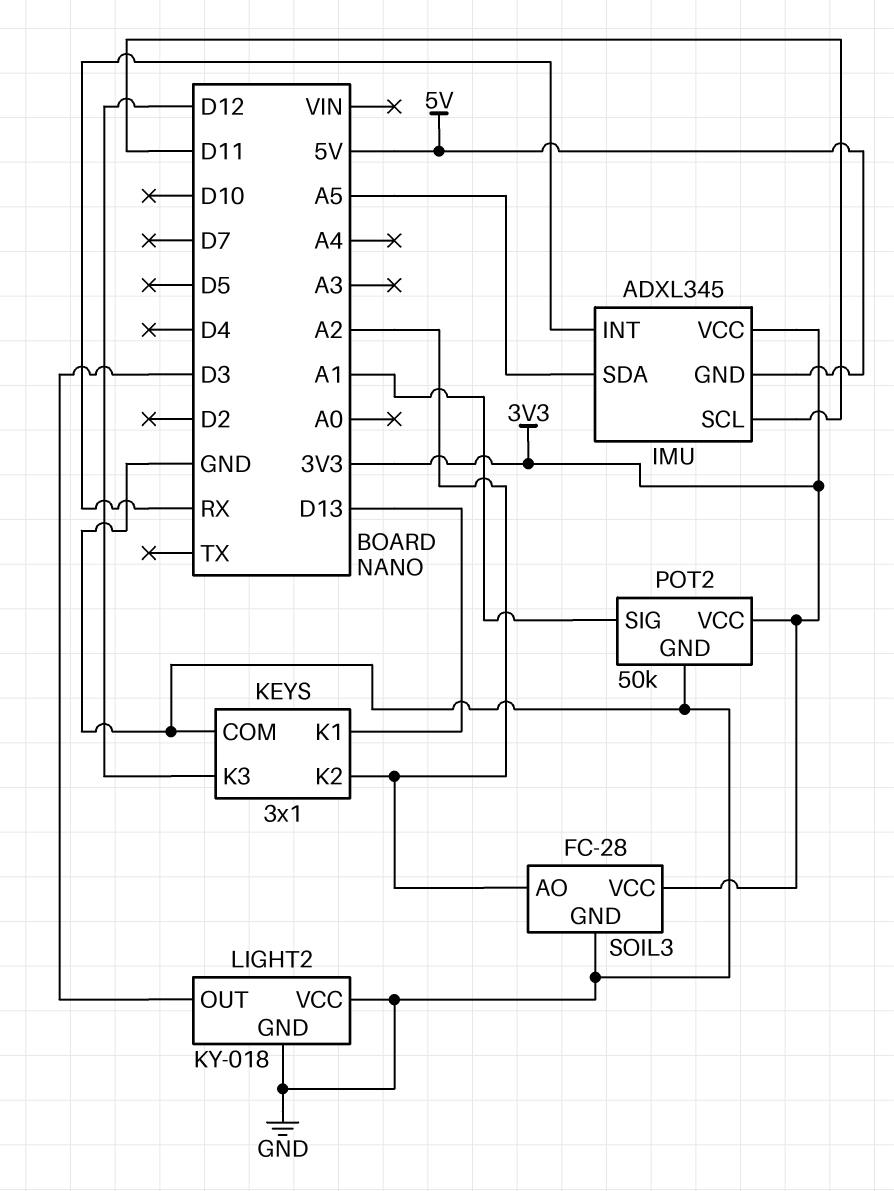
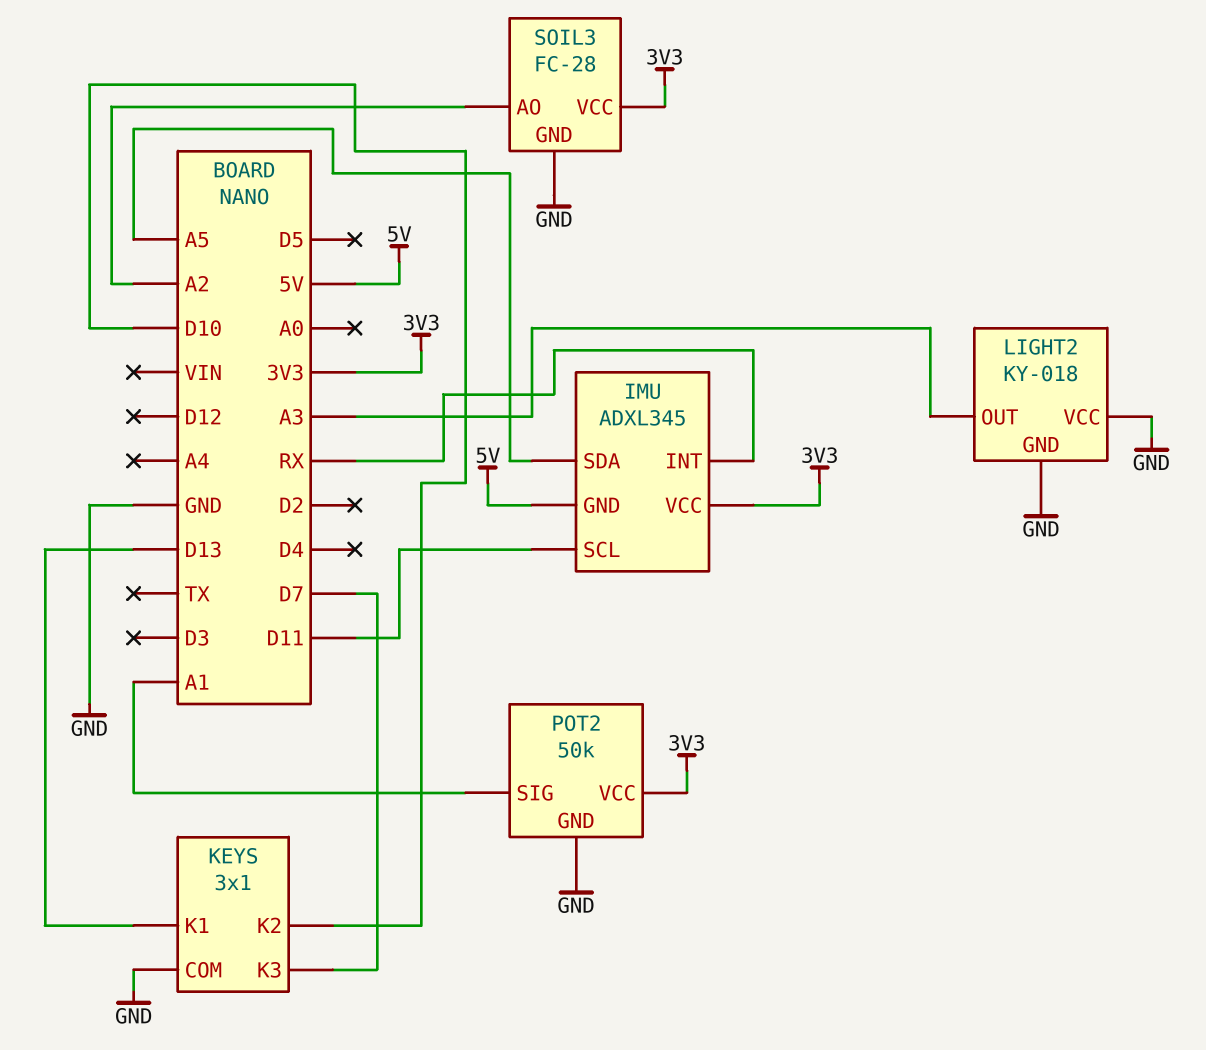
KEYS pin K2: A2 -> D10
KEYS pin K3: D12 -> D7
LIGHT2 pin OUT: D3 -> A3

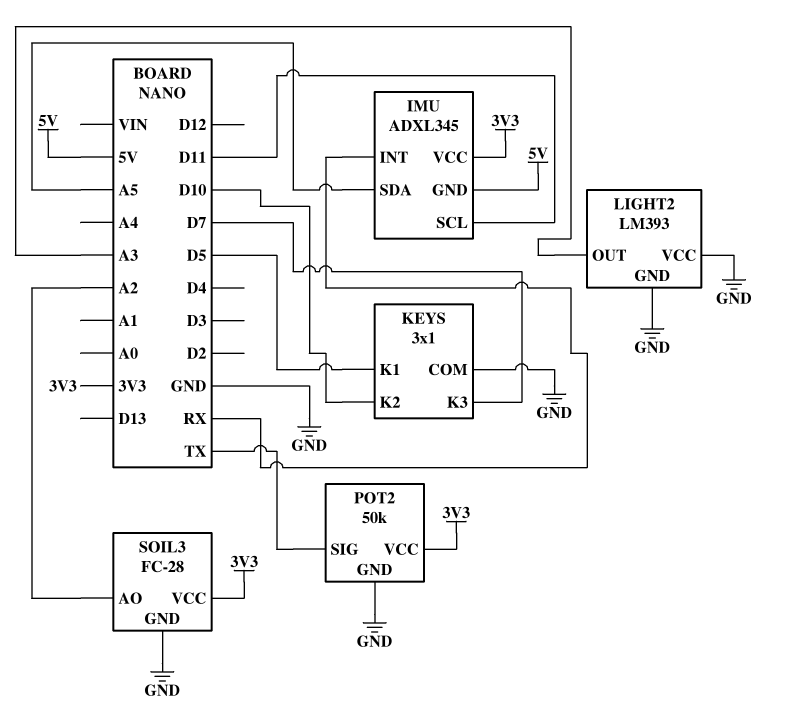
KEYS pin K1: D13 -> D5
LIGHT2: KY-018 -> LM393
POT2 pin SIG: A1 -> TX

